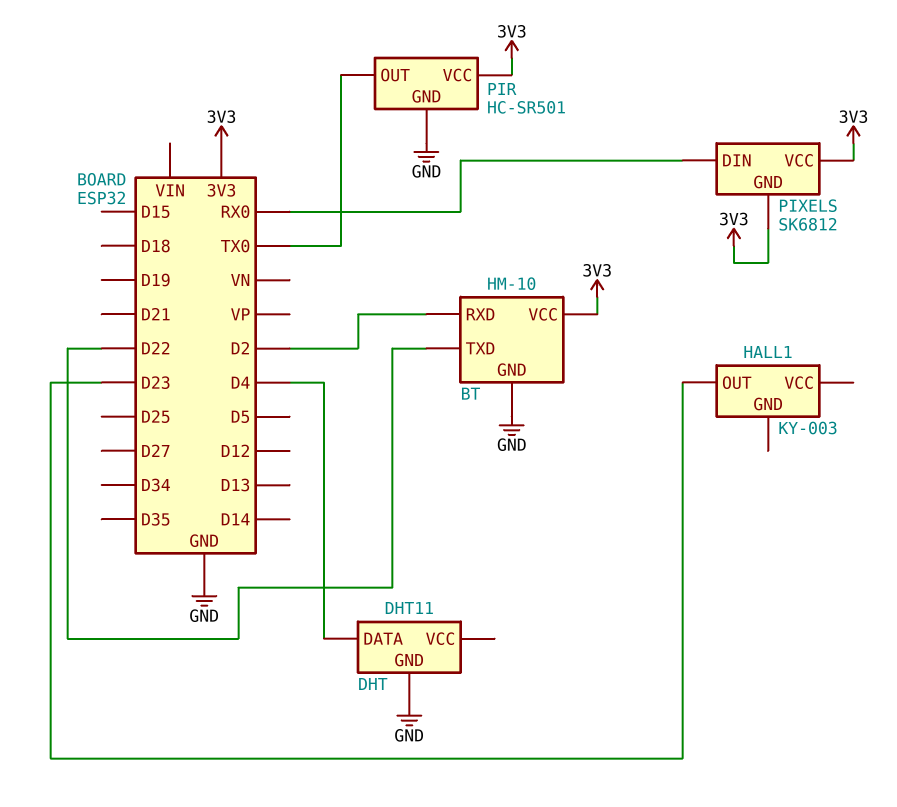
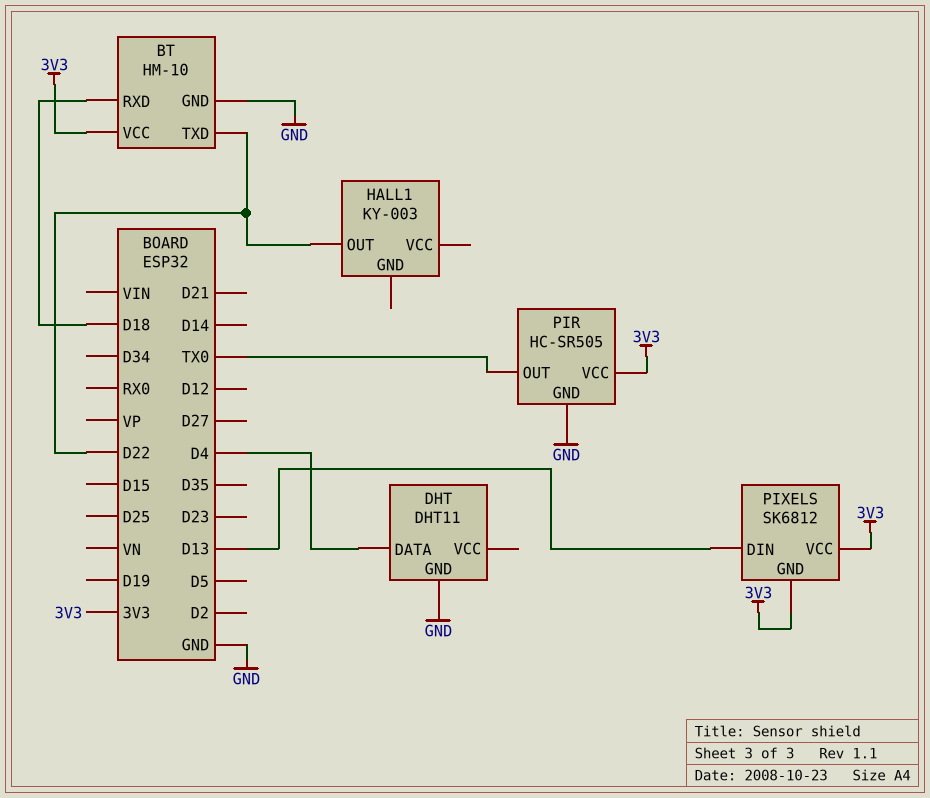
BT pin RXD: D2 -> D18
HALL1 pin OUT: D23 -> D22
PIR: HC-SR501 -> HC-SR505
PIXELS pin DIN: RX0 -> D13

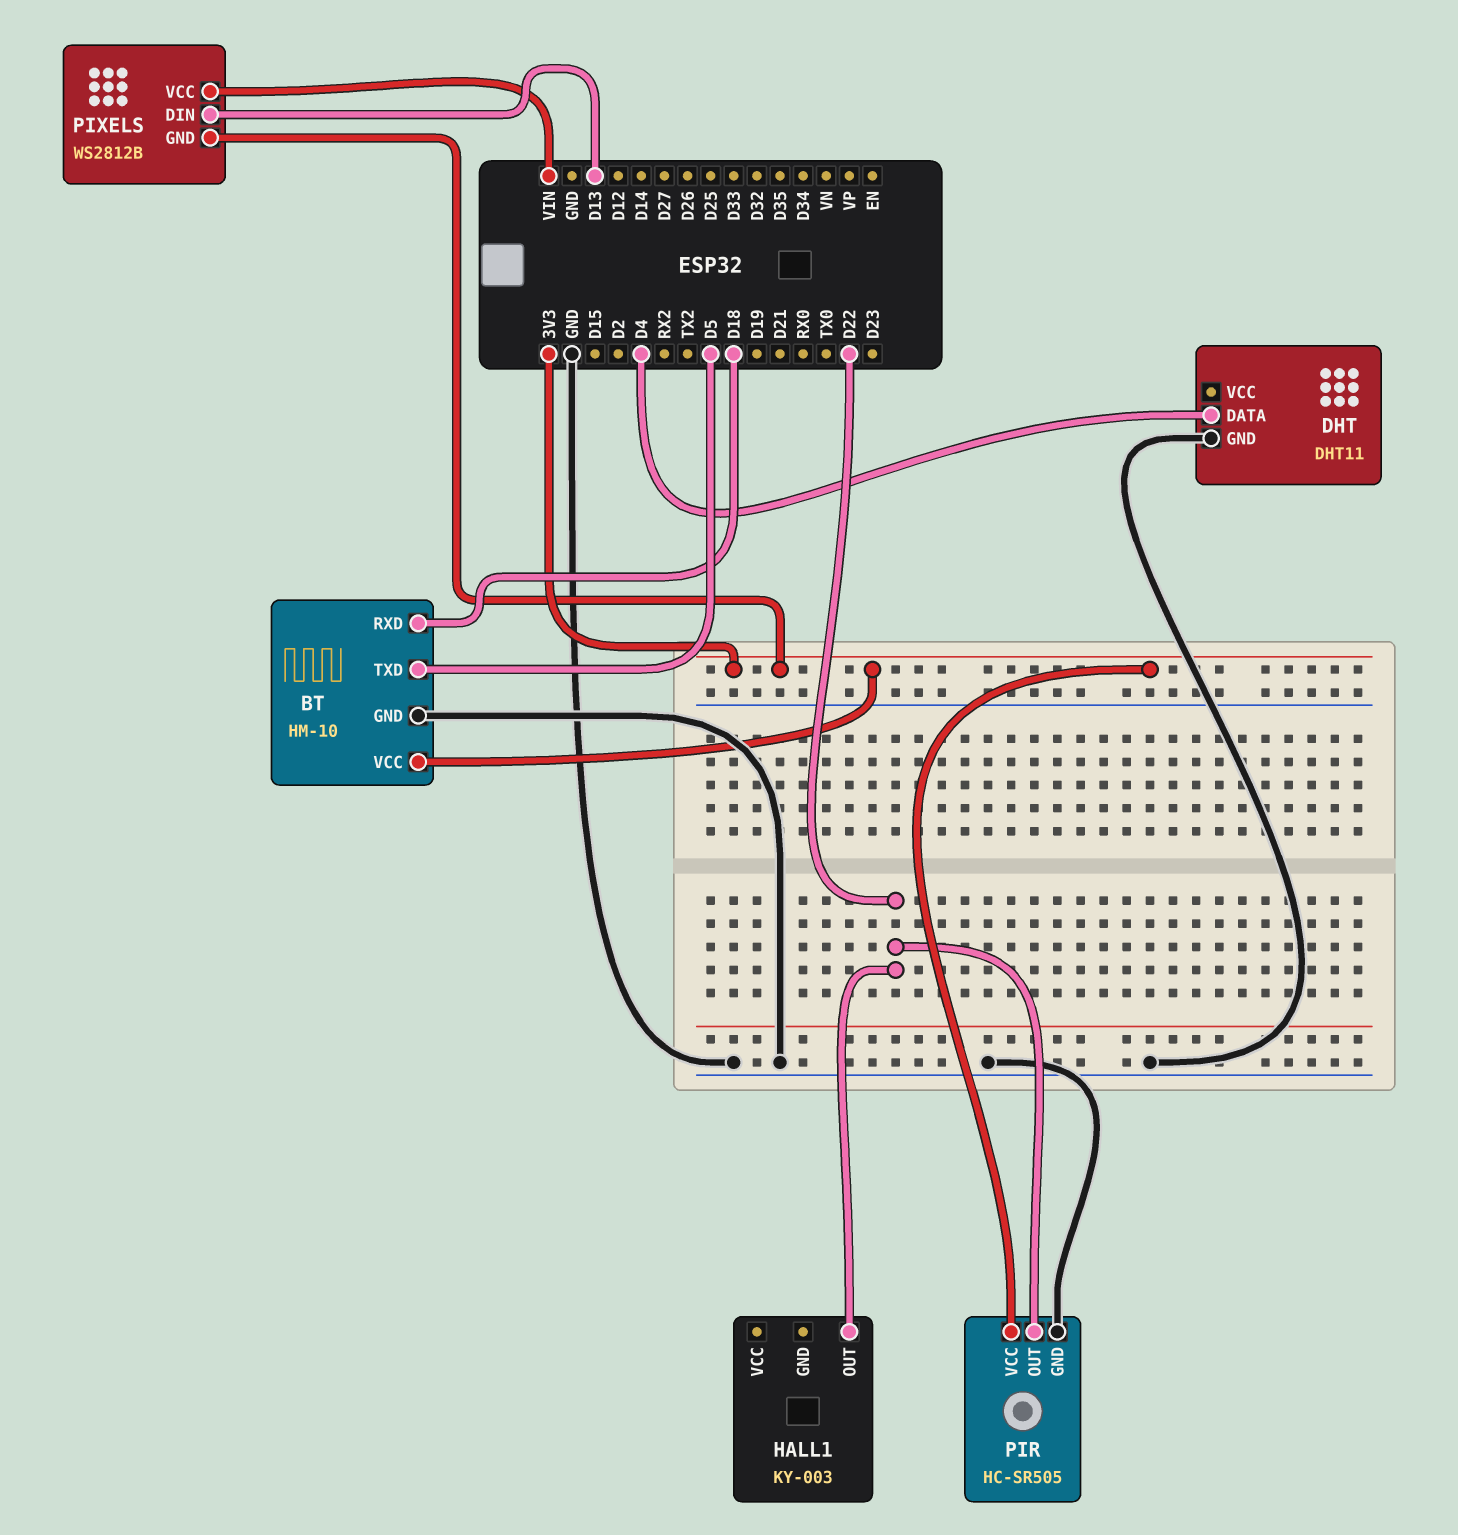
BT pin TXD: D22 -> D5
PIR pin OUT: TX0 -> D22
PIXELS: SK6812 -> WS2812B
PIXELS pin VCC: 3V3 -> VIN

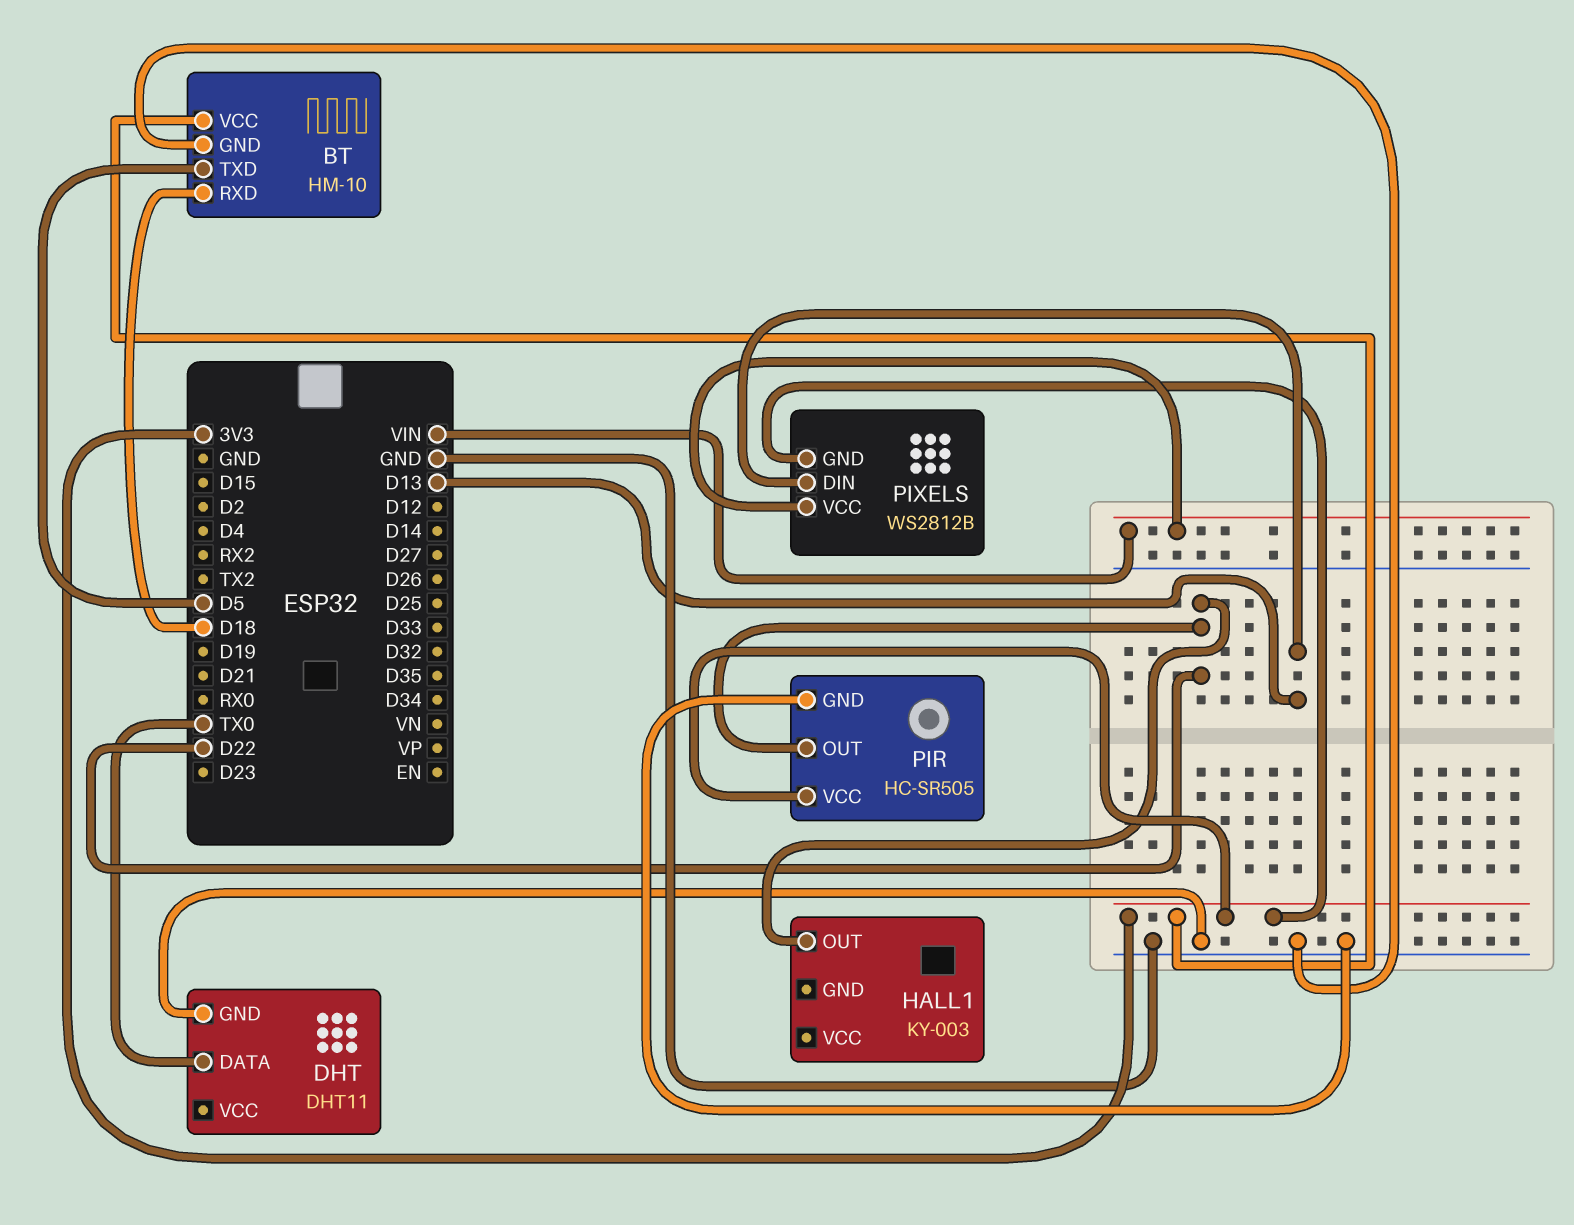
DHT pin DATA: D4 -> TX0

